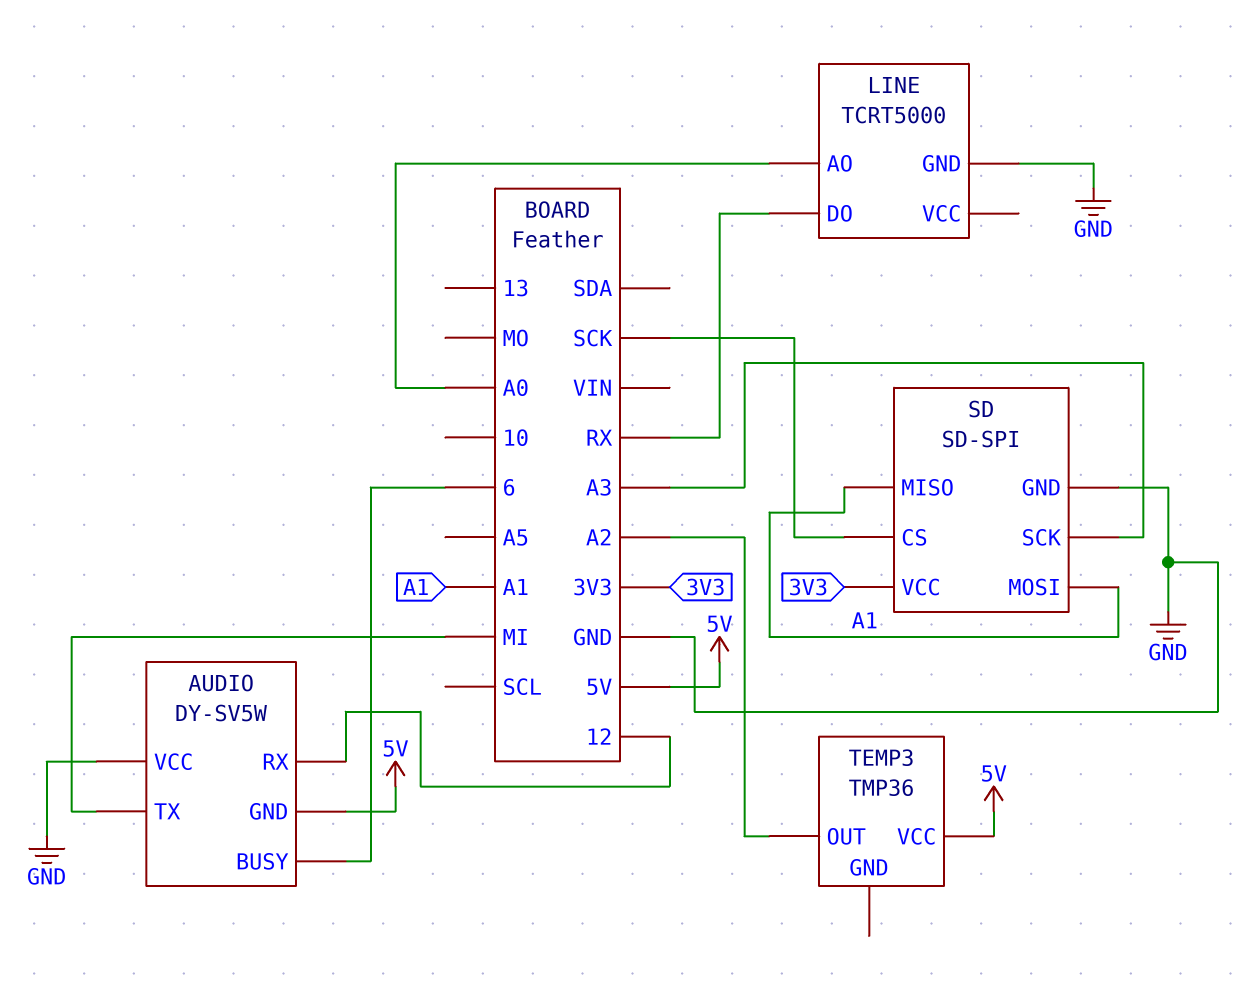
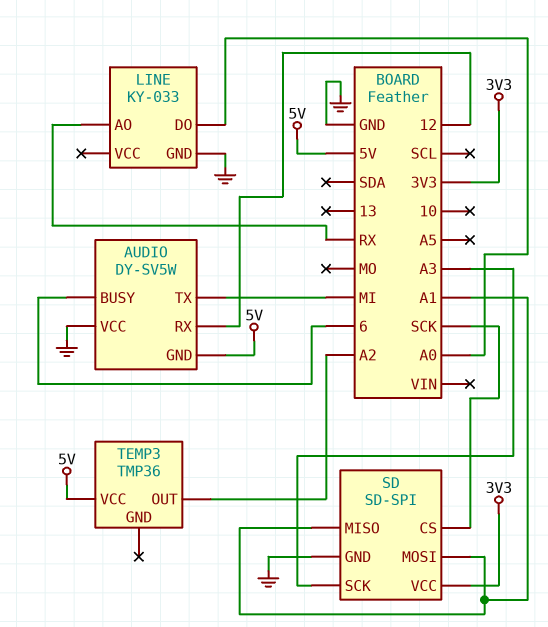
LINE: TCRT5000 -> KY-033
LINE pin AO: A0 -> RX
LINE pin DO: RX -> A0

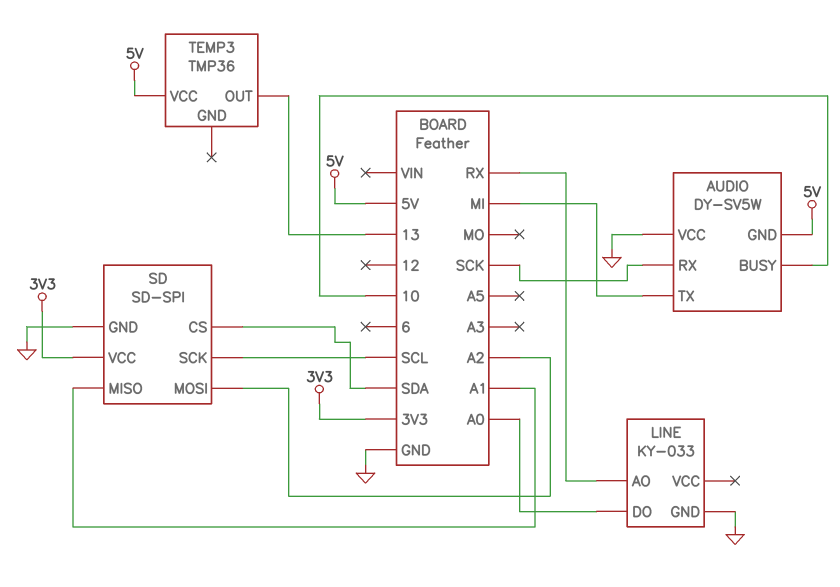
AUDIO pin BUSY: 6 -> 10
AUDIO pin RX: 12 -> SCK
SD pin CS: SCK -> SDA
SD pin MOSI: A1 -> A2
SD pin SCK: A3 -> SCL
TEMP3 pin OUT: A2 -> 13

